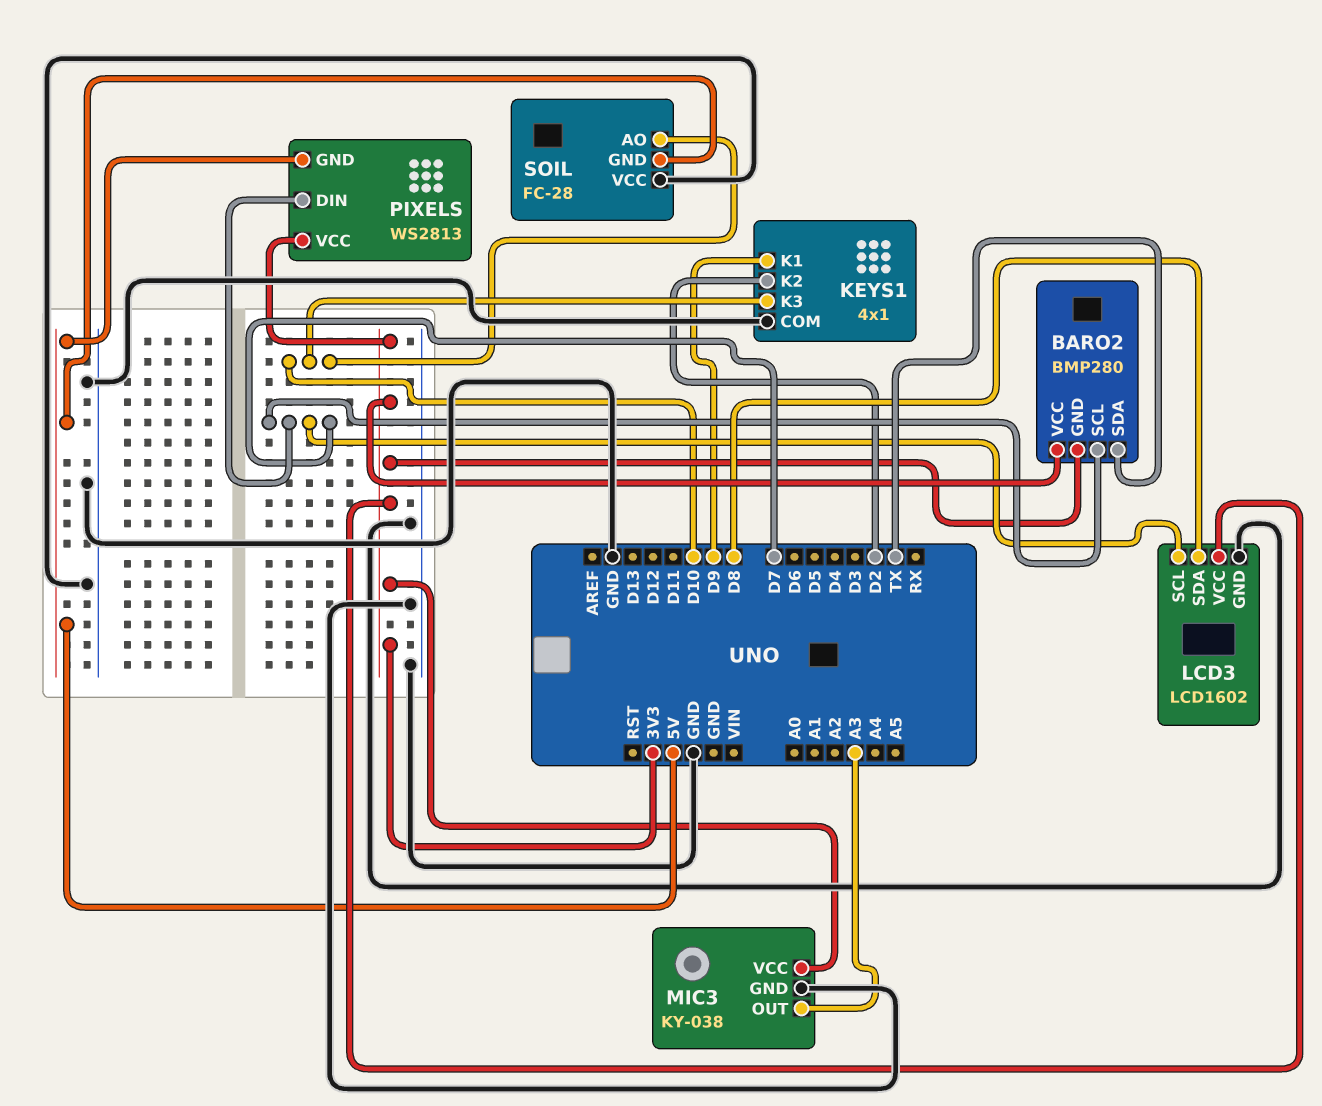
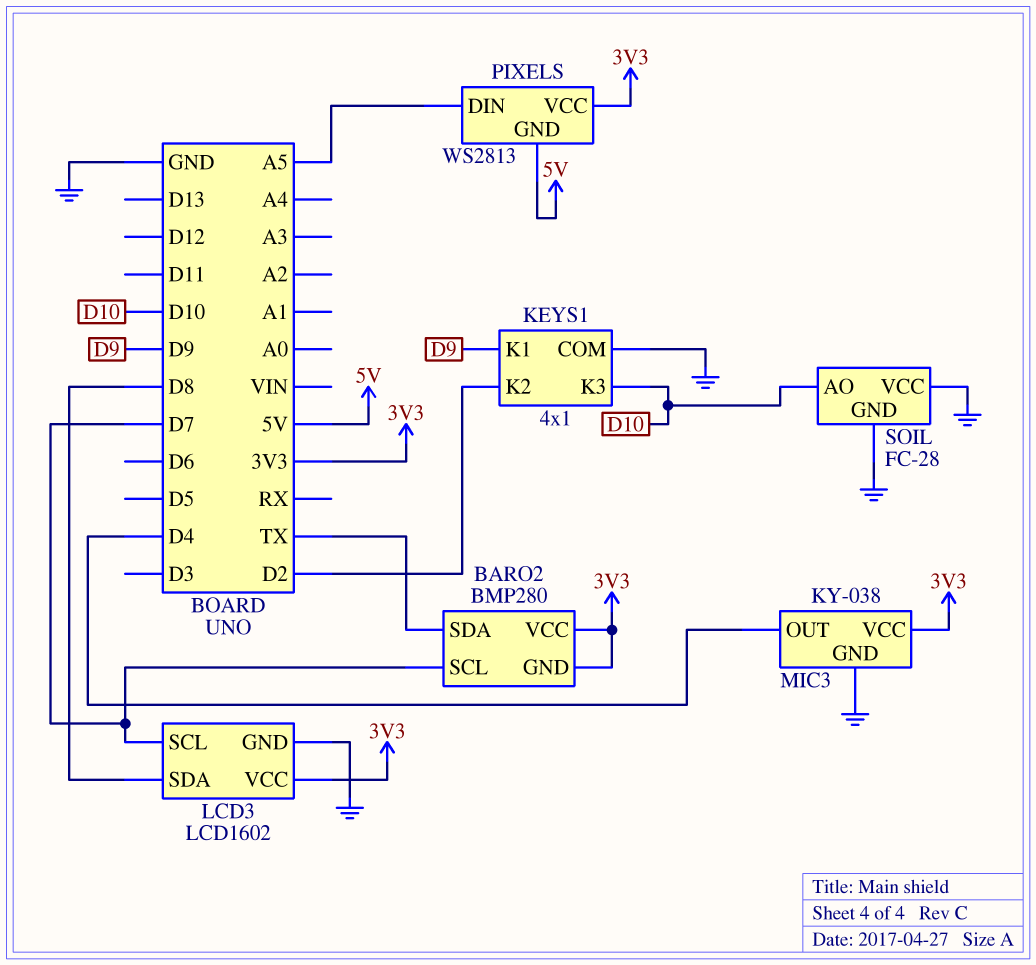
MIC3 pin OUT: A3 -> D4
PIXELS pin DIN: D7 -> A5
SOIL pin GND: 5V -> GND

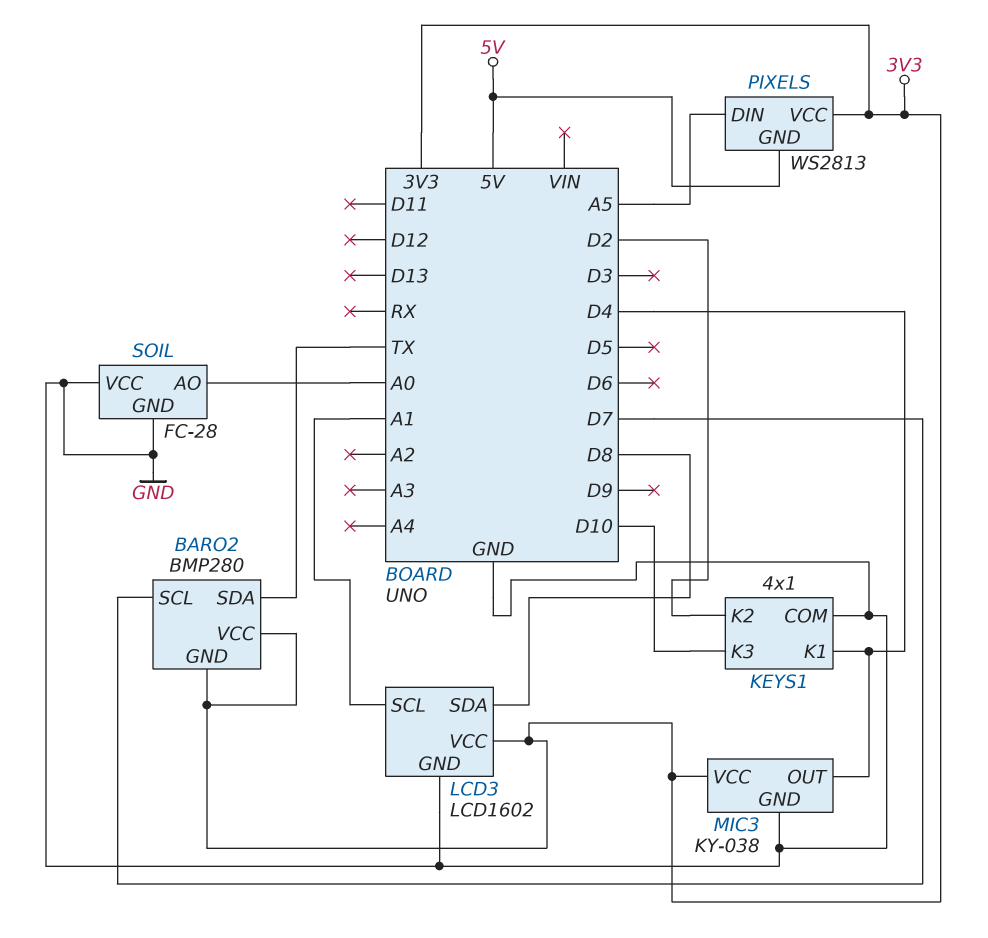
KEYS1 pin K1: D9 -> D4
LCD3 pin SCL: D7 -> A1
SOIL pin AO: D10 -> A0

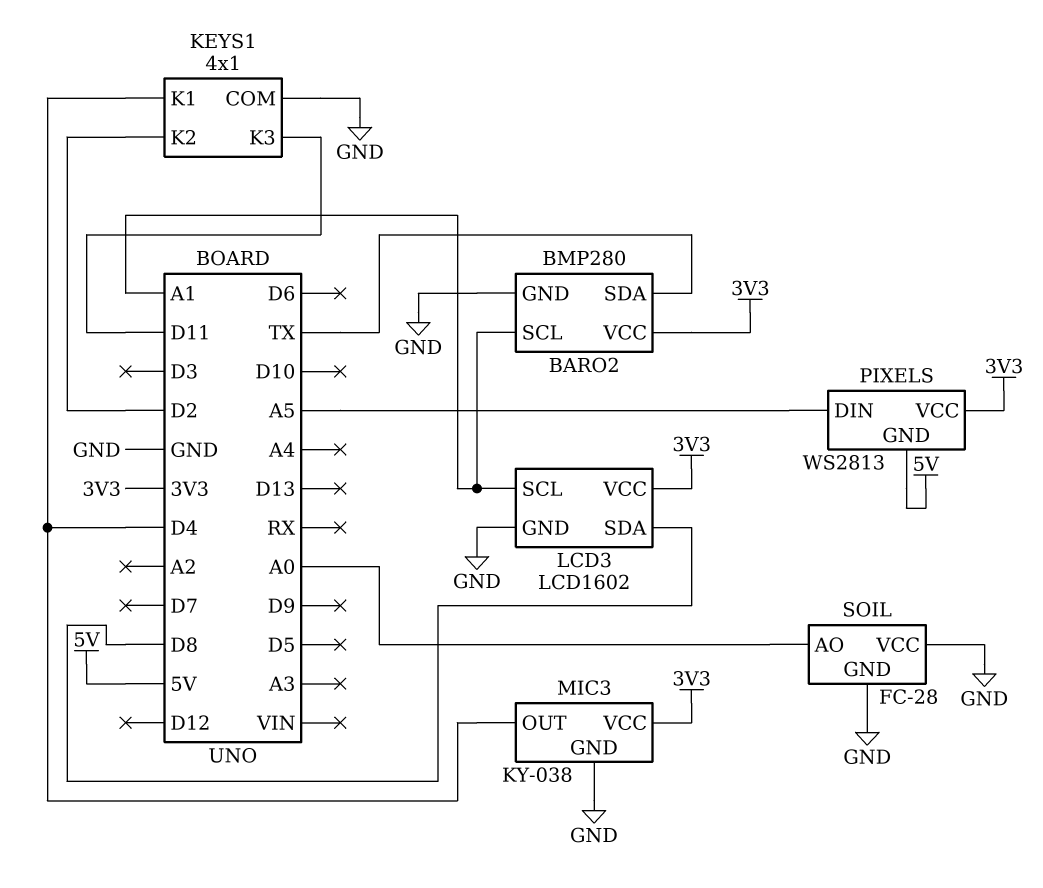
BARO2 pin GND: 3V3 -> GND
BARO2 pin SCL: D7 -> A1
KEYS1 pin K3: D10 -> D11

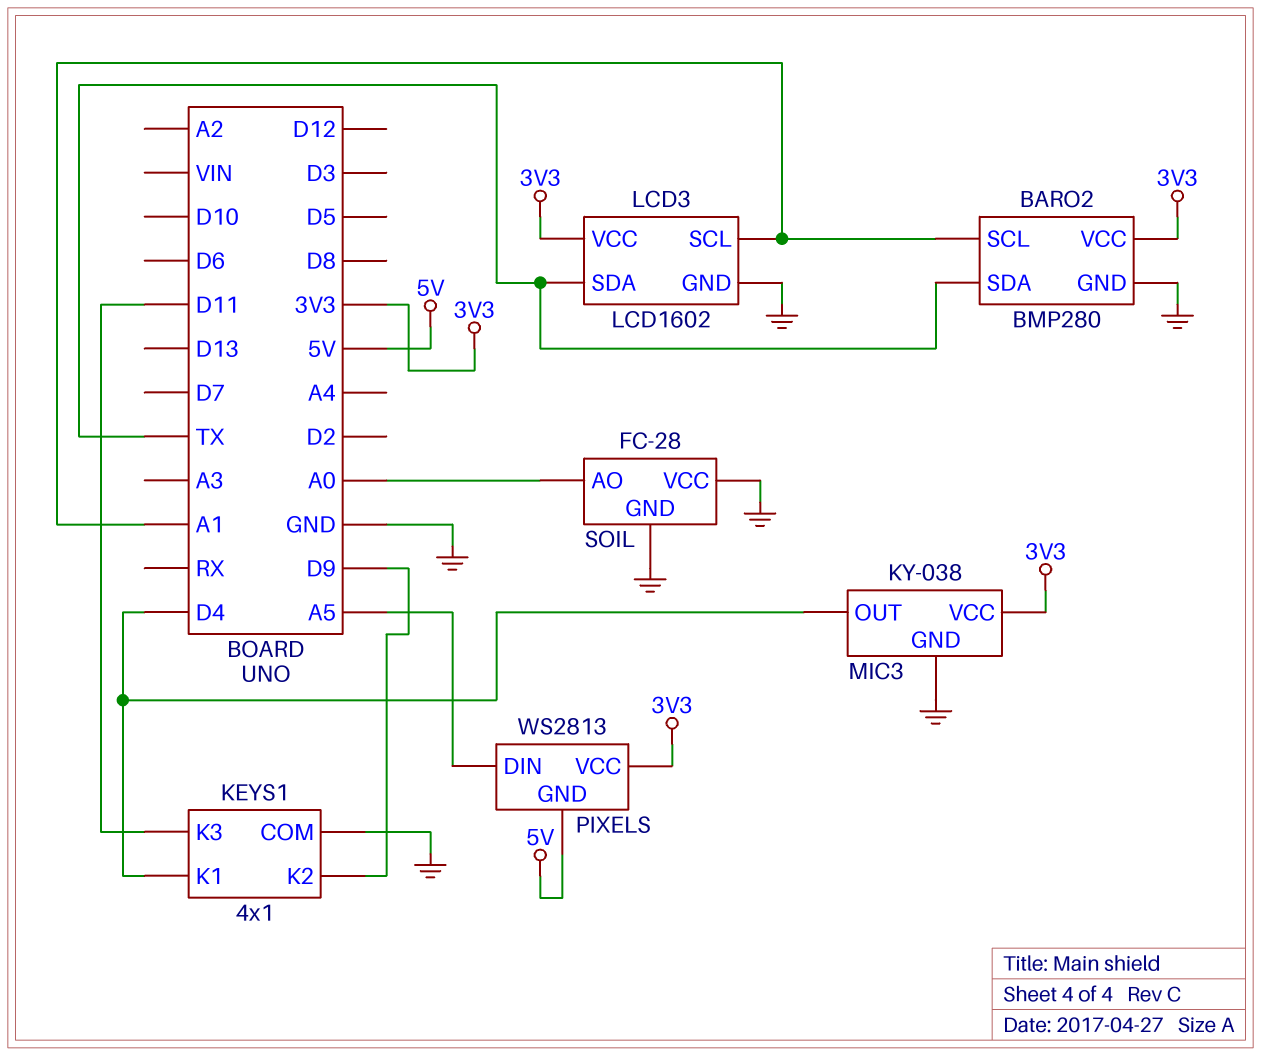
KEYS1 pin K2: D2 -> D9
LCD3 pin SDA: D8 -> TX

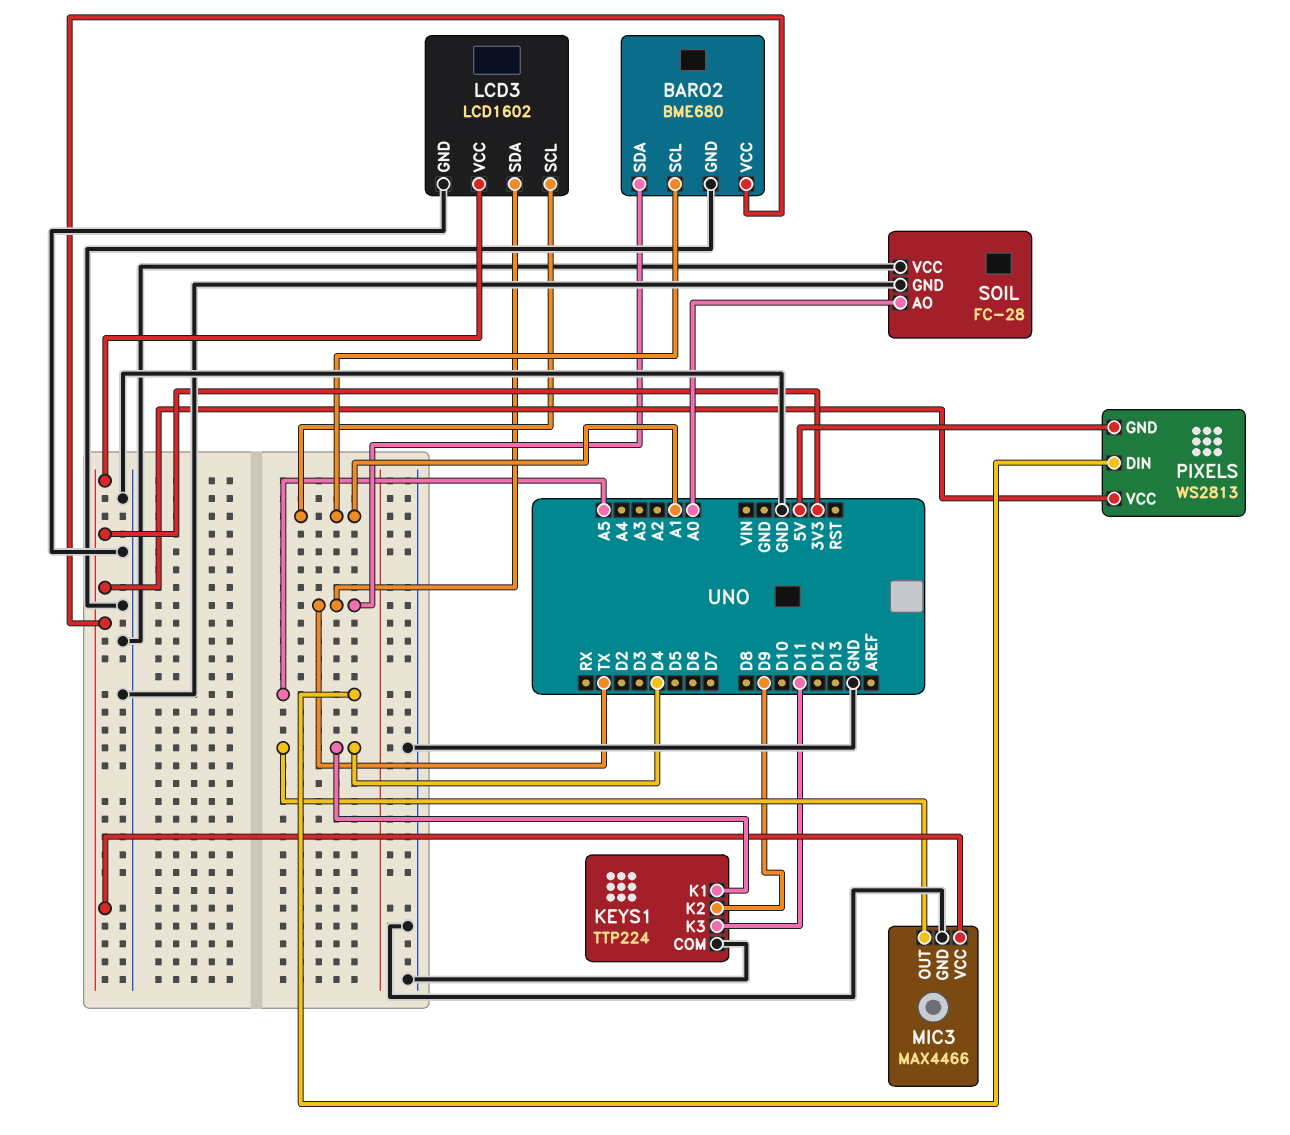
BARO2: BMP280 -> BME680
KEYS1: 4x1 -> TTP224
MIC3: KY-038 -> MAX4466

